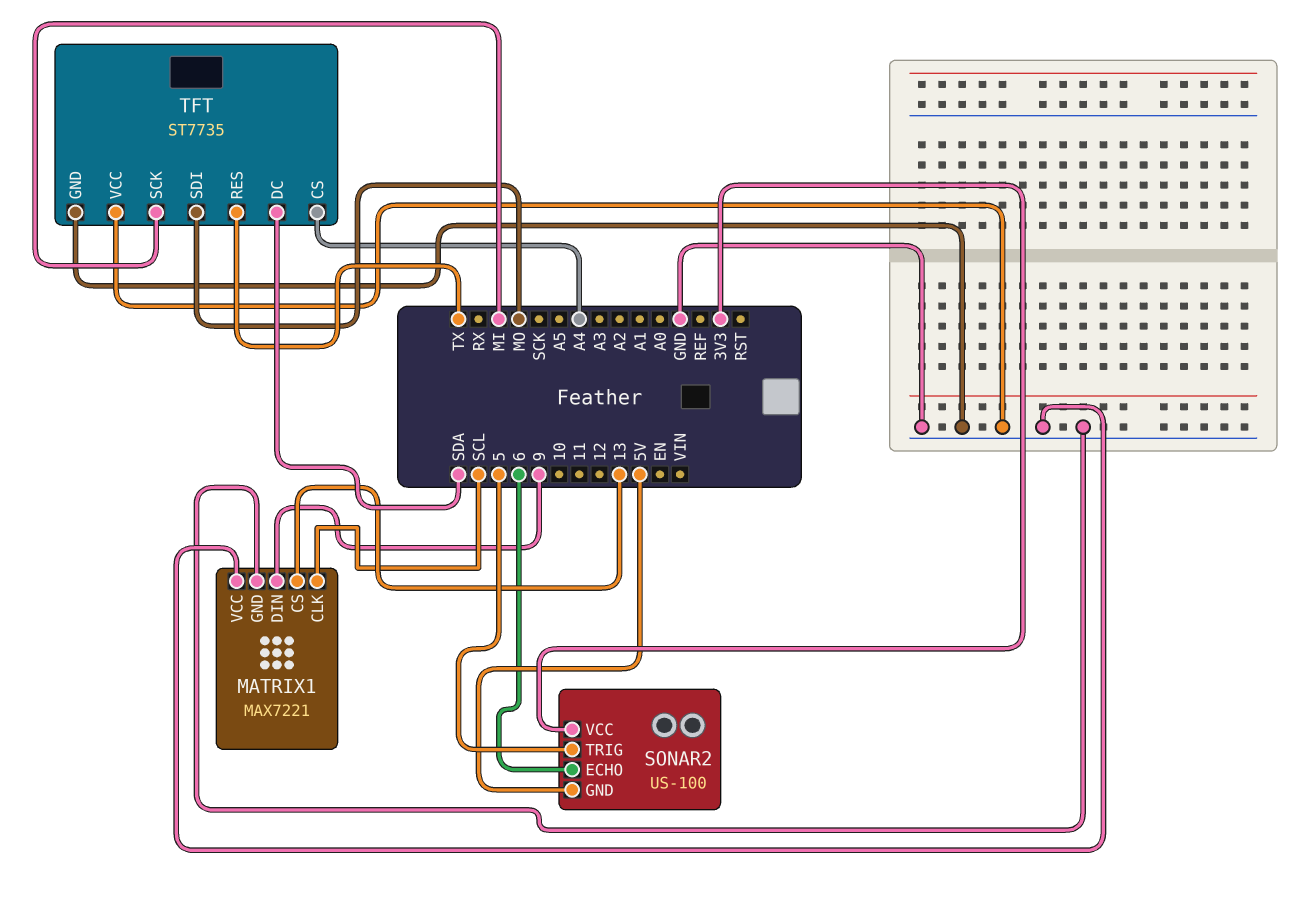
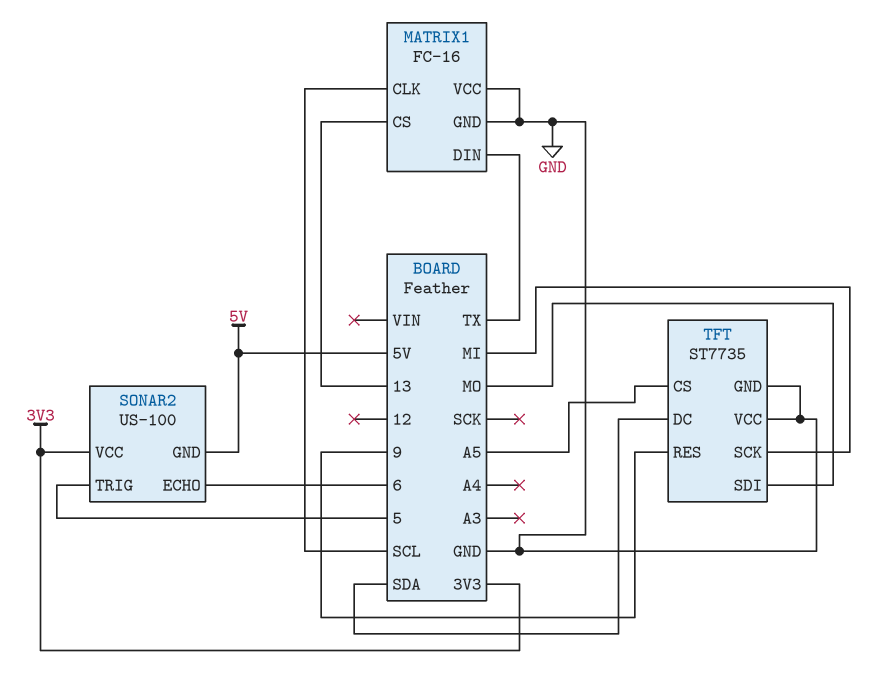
MATRIX1: MAX7221 -> FC-16
MATRIX1 pin DIN: 9 -> TX
TFT pin CS: A4 -> A5
TFT pin RES: TX -> 9

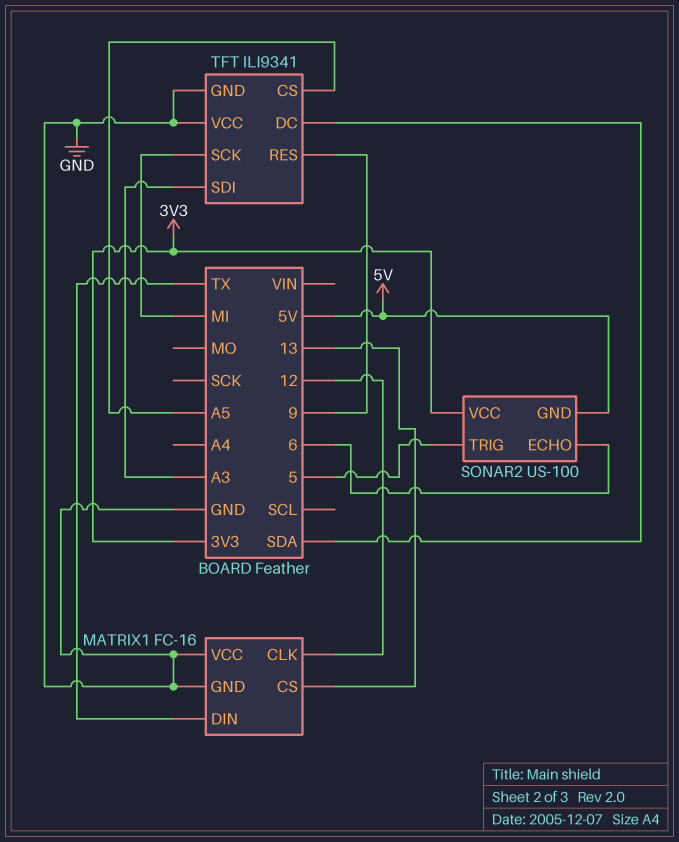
MATRIX1 pin CLK: SCL -> 12
TFT: ST7735 -> ILI9341
TFT pin SDI: MO -> A3

